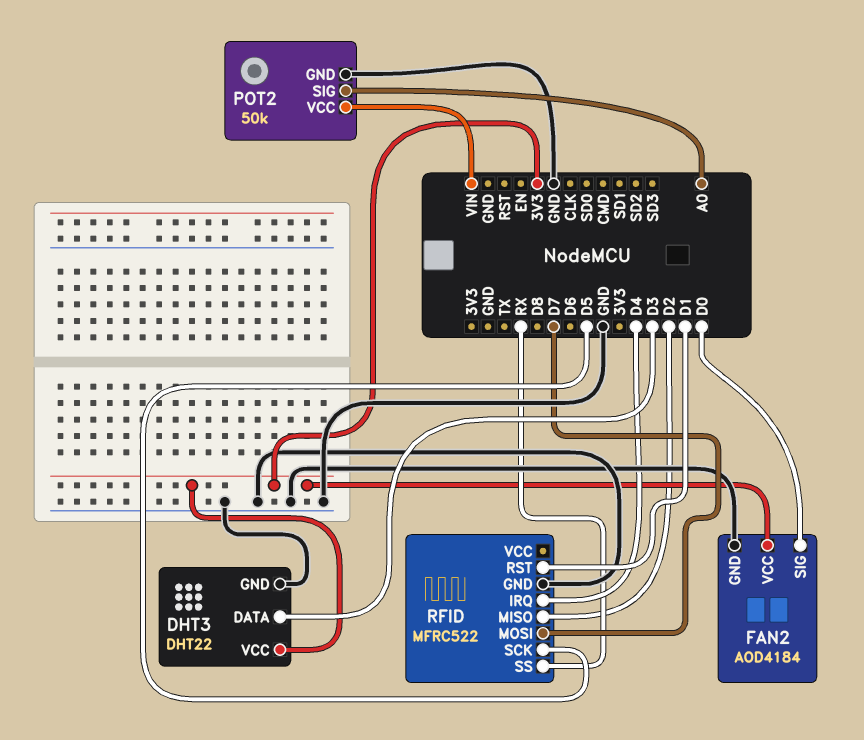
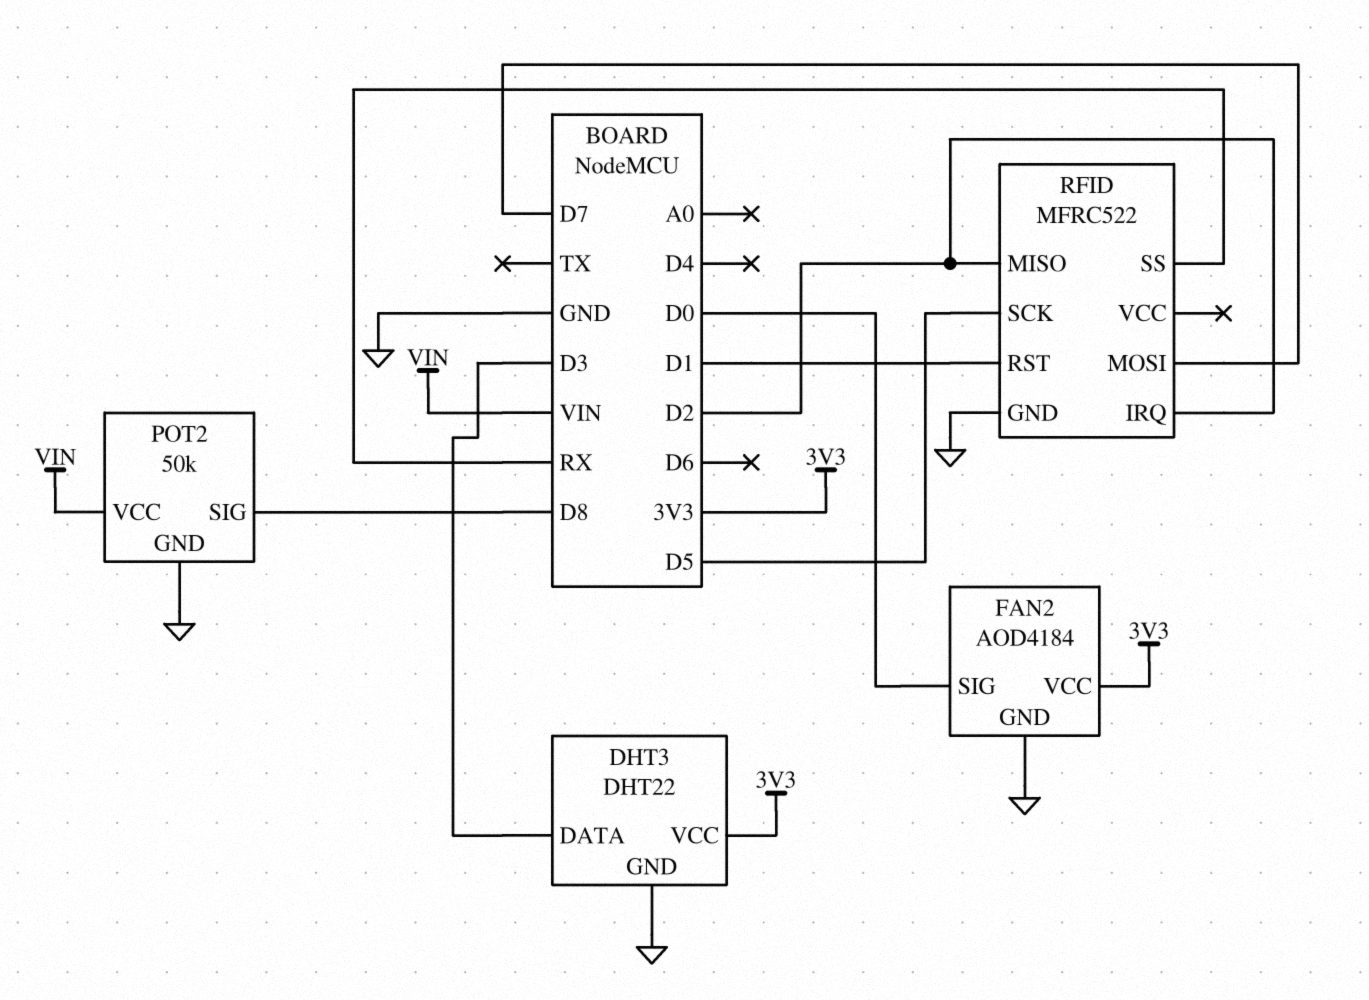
POT2 pin SIG: A0 -> D8
RFID pin IRQ: D4 -> D2

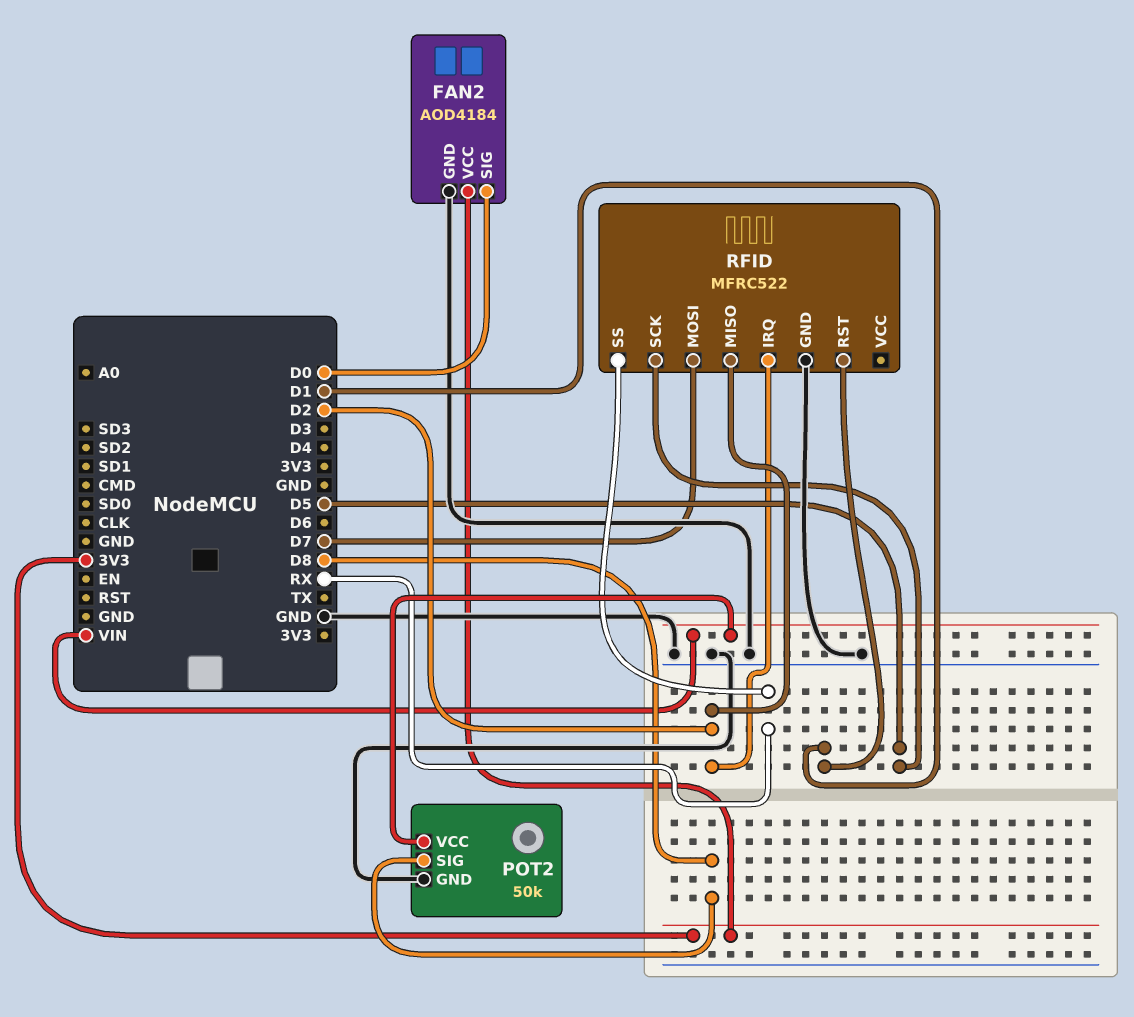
DHT3: DHT22 -> none
DHT3 pin DATA: D3 -> none
DHT3 pin GND: GND -> none
DHT3 pin VCC: 3V3 -> none

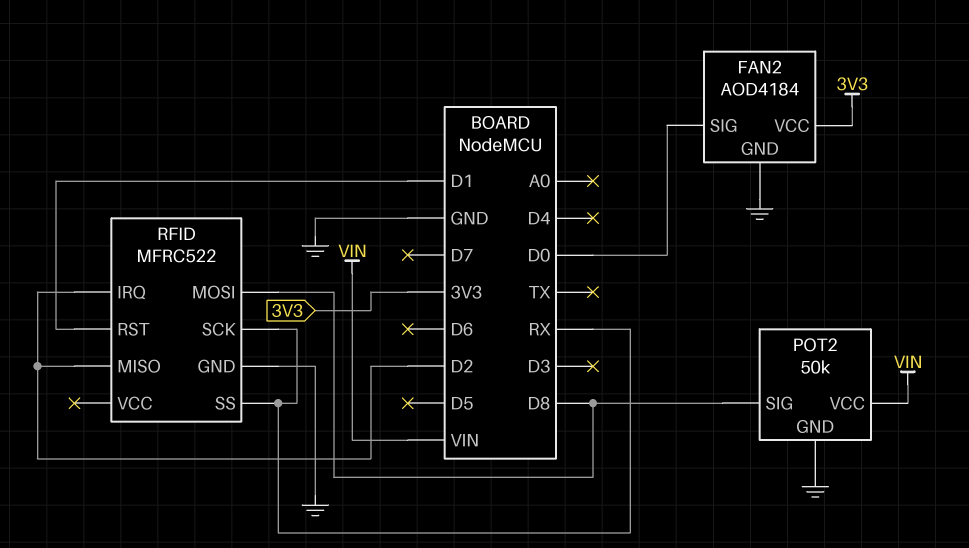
RFID pin MOSI: D7 -> D8
RFID pin SCK: D5 -> RX

